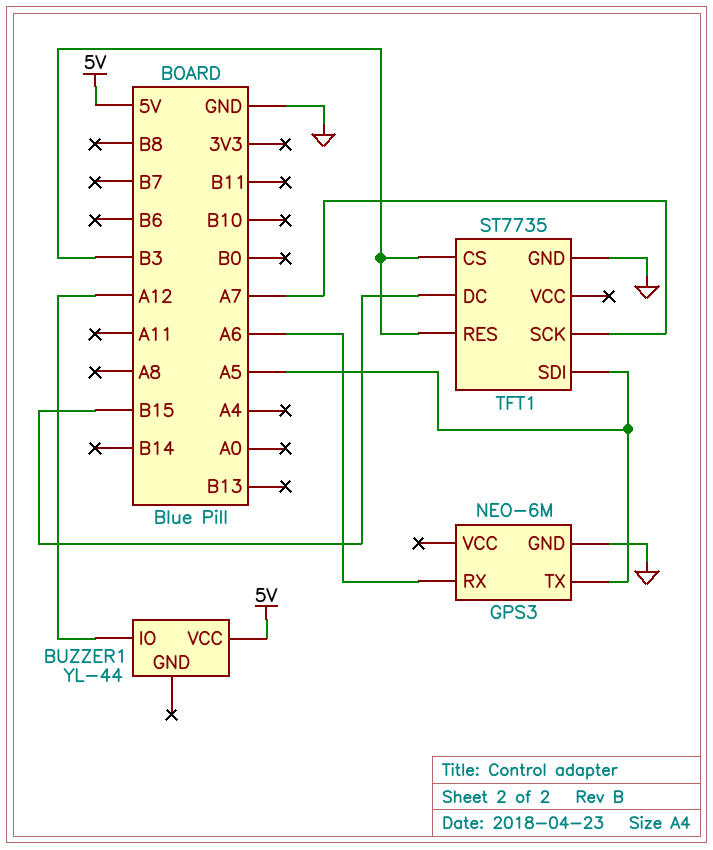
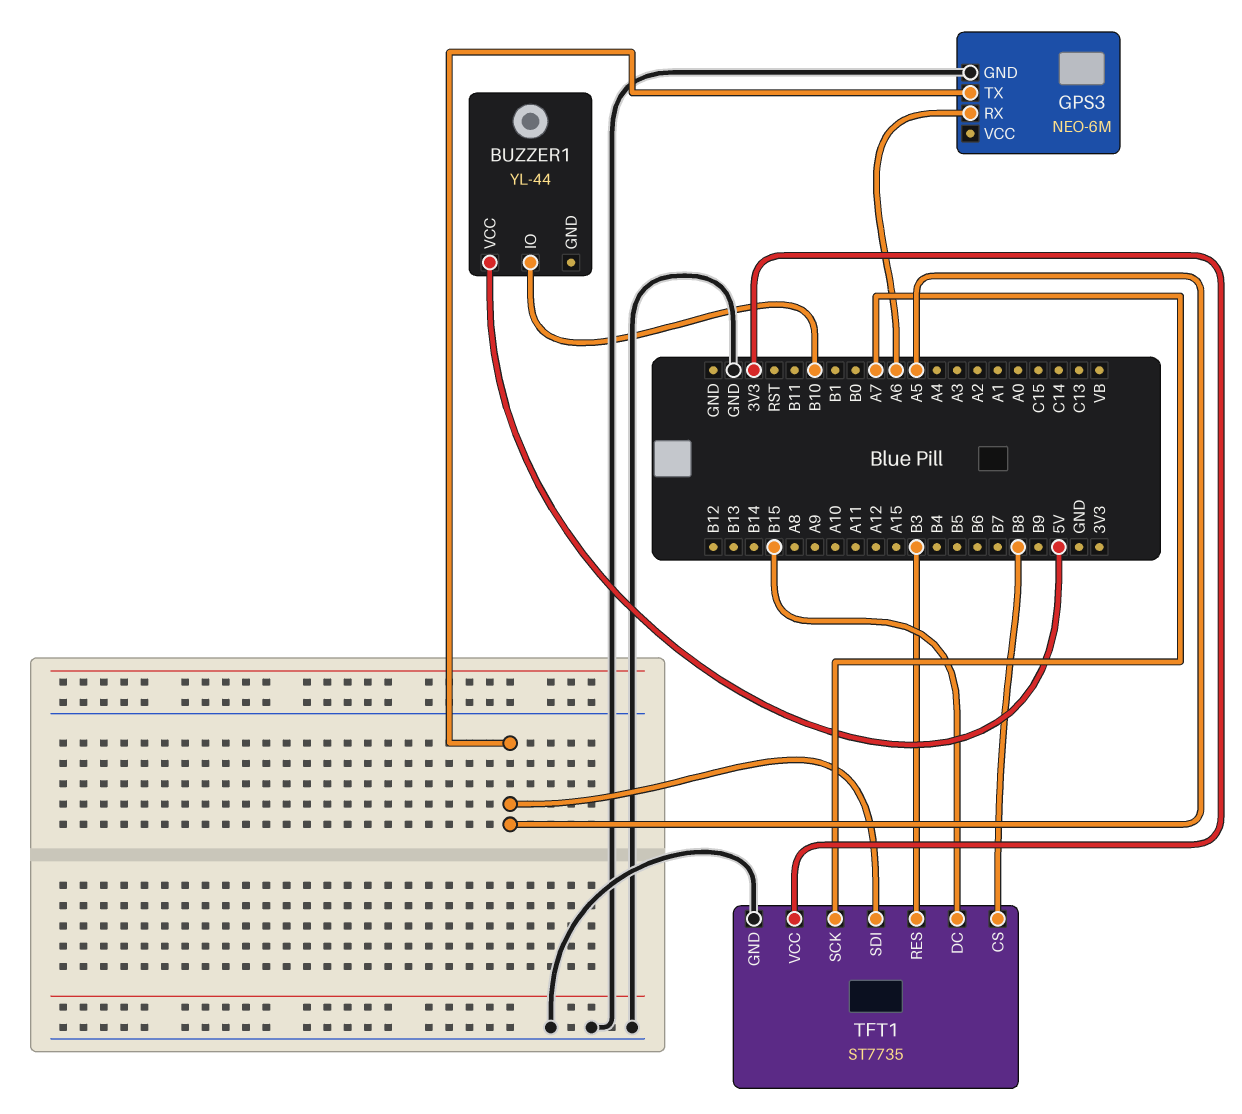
BUZZER1 pin IO: A12 -> B10
TFT1 pin CS: B3 -> B8
TFT1 pin VCC: none -> 3V3

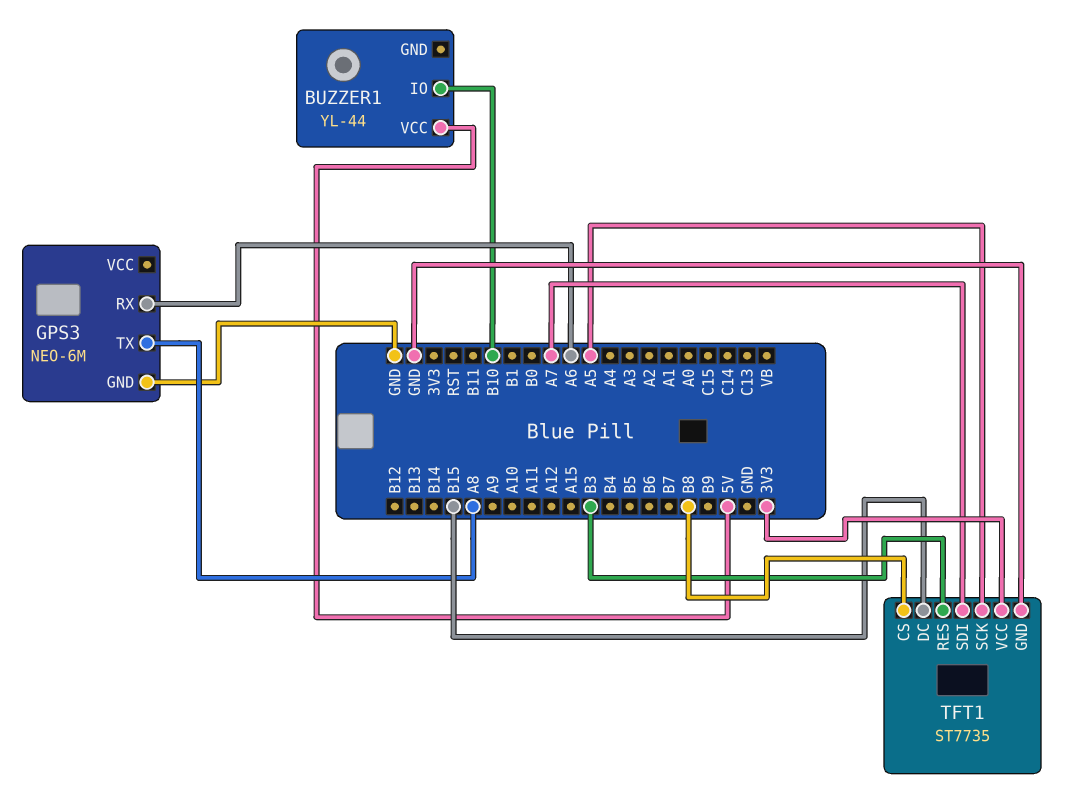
GPS3 pin TX: A5 -> A8
TFT1 pin SCK: A7 -> A5
TFT1 pin SDI: A5 -> A7

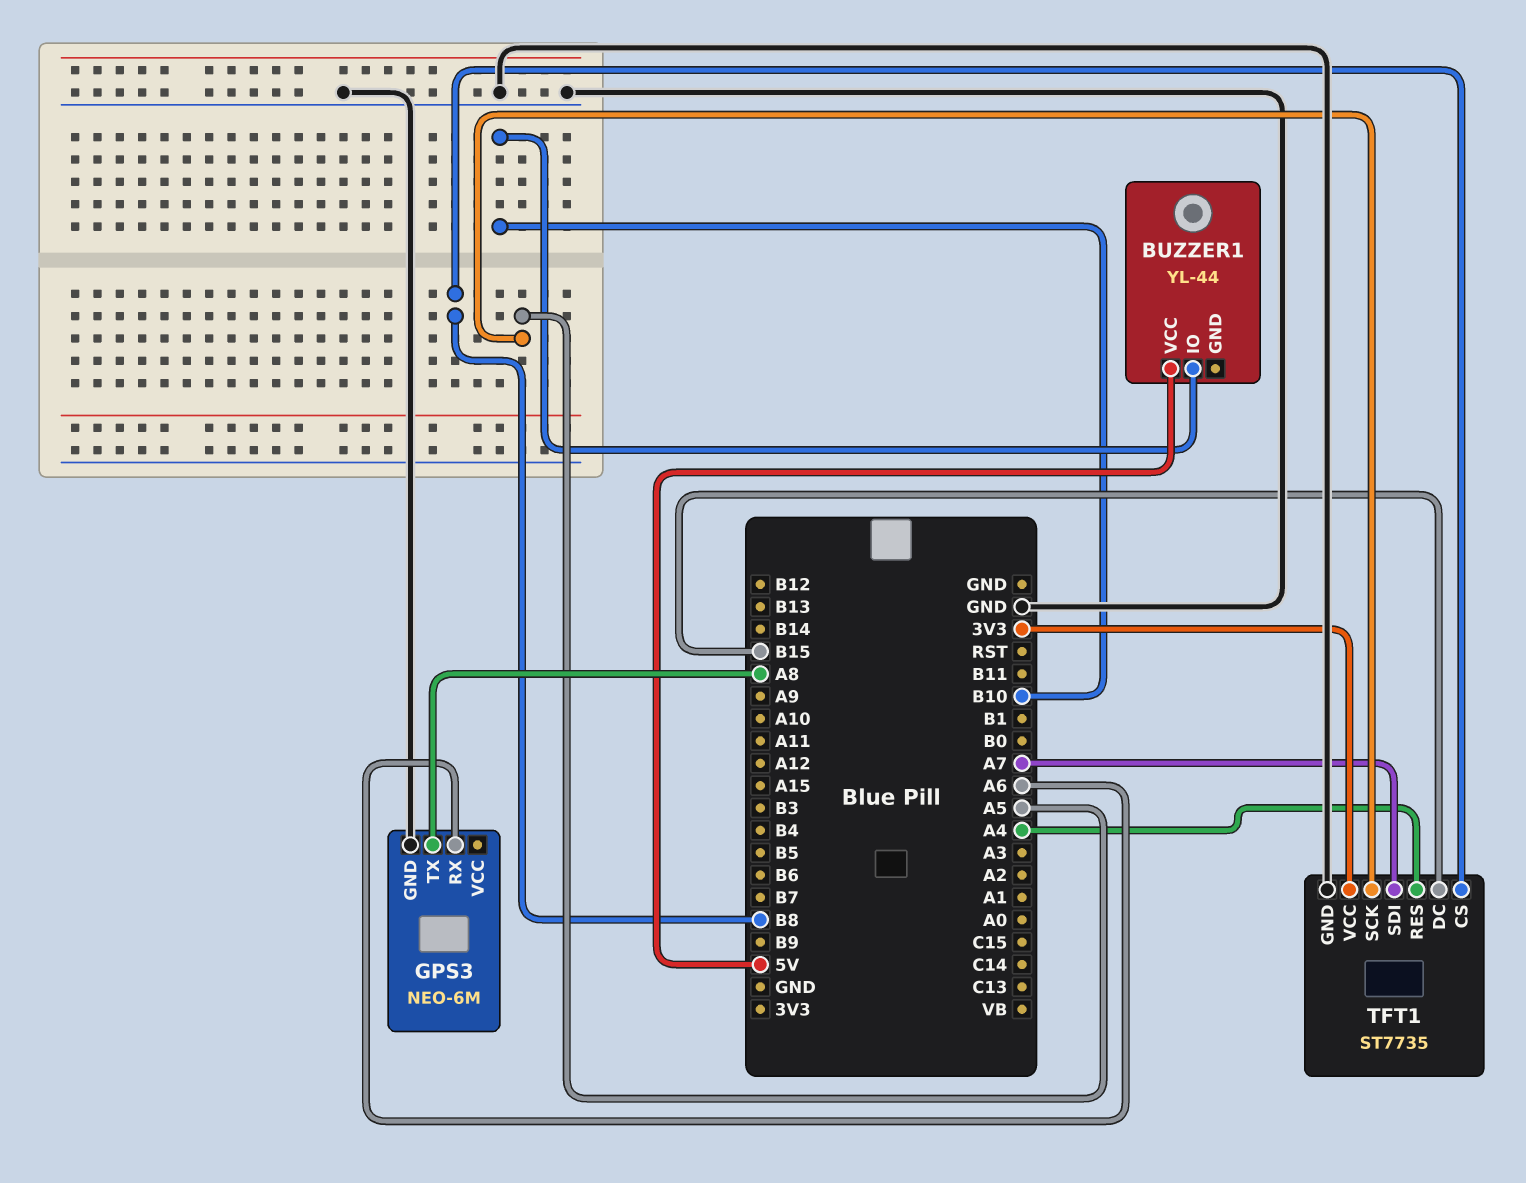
TFT1 pin RES: B3 -> A4

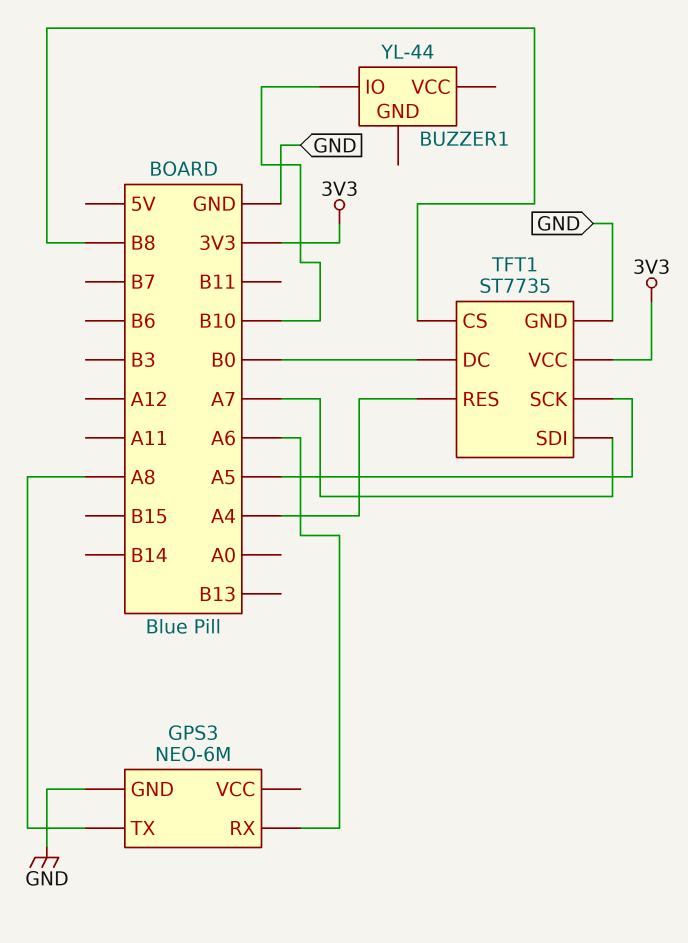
BUZZER1 pin VCC: 5V -> none
TFT1 pin DC: B15 -> B0

